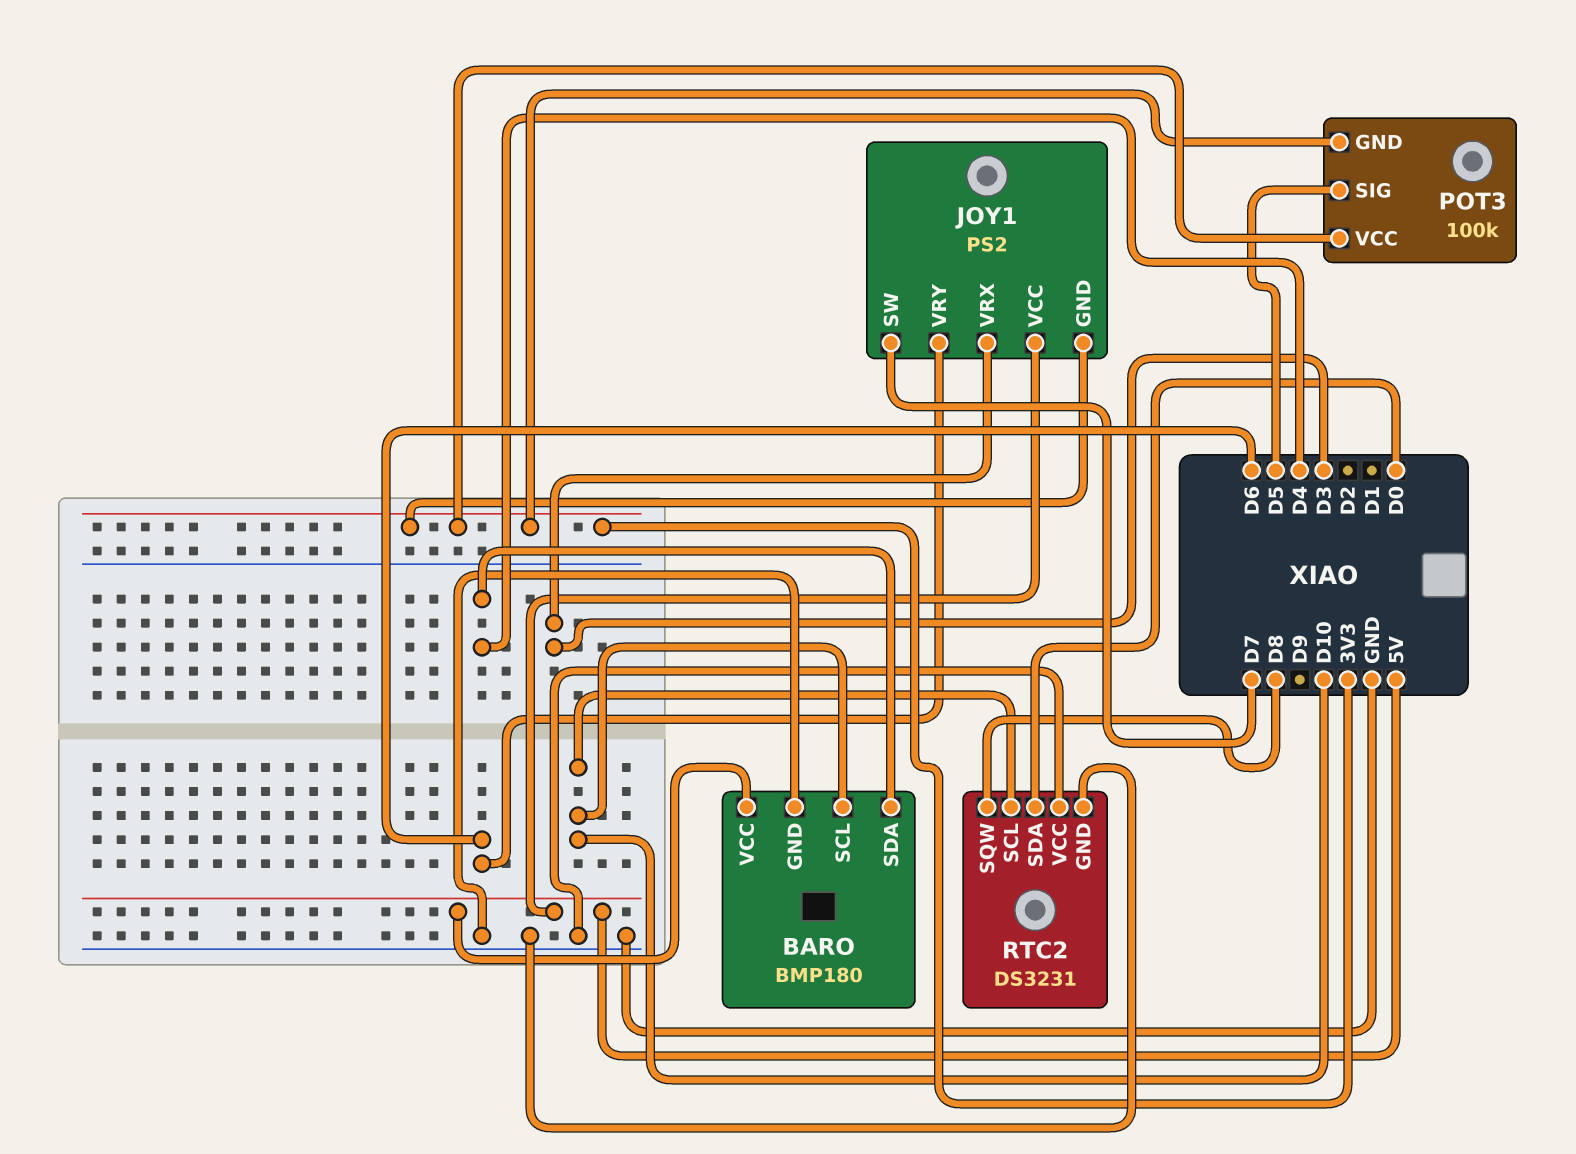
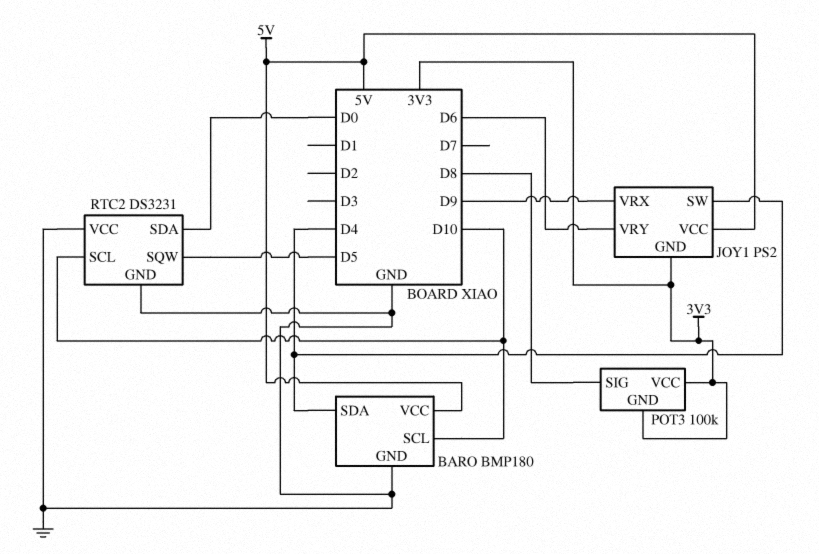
JOY1 pin SW: D7 -> D4
JOY1 pin VRX: D3 -> D9
POT3 pin SIG: D5 -> D8
RTC2 pin SQW: D8 -> D5

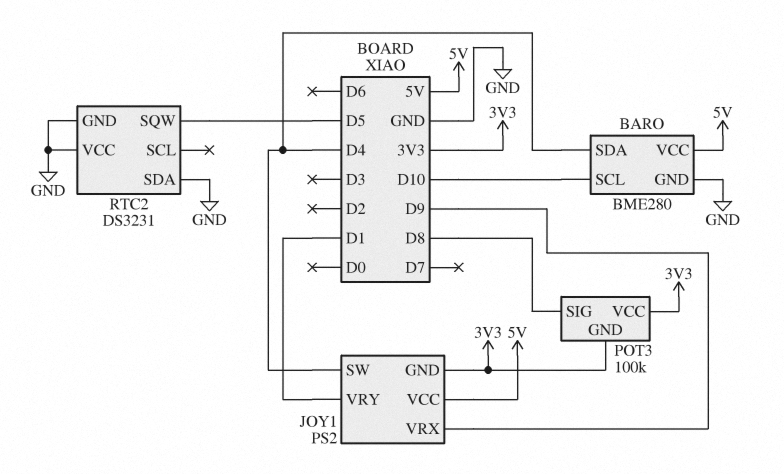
BARO: BMP180 -> BME280
JOY1 pin VRY: D6 -> D1
RTC2 pin SCL: D10 -> none
RTC2 pin SDA: D0 -> GND

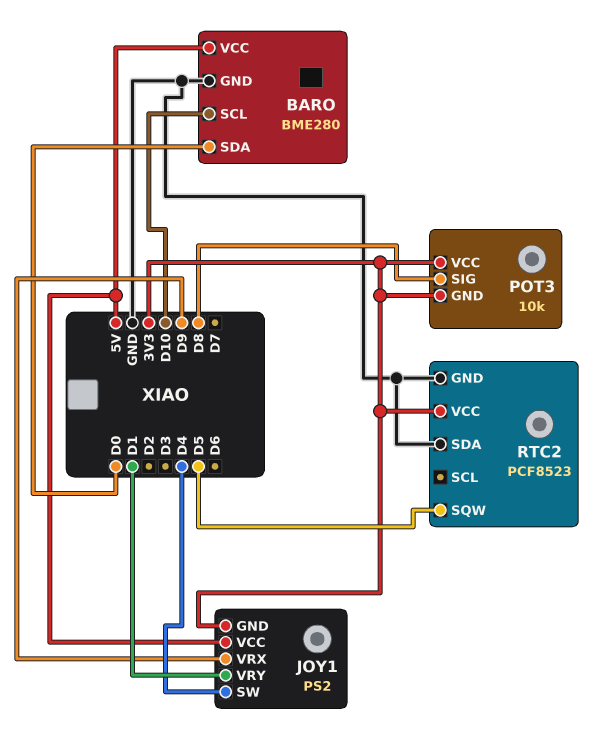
BARO pin SDA: D4 -> D0
POT3: 100k -> 10k
RTC2: DS3231 -> PCF8523
RTC2 pin VCC: GND -> 3V3

